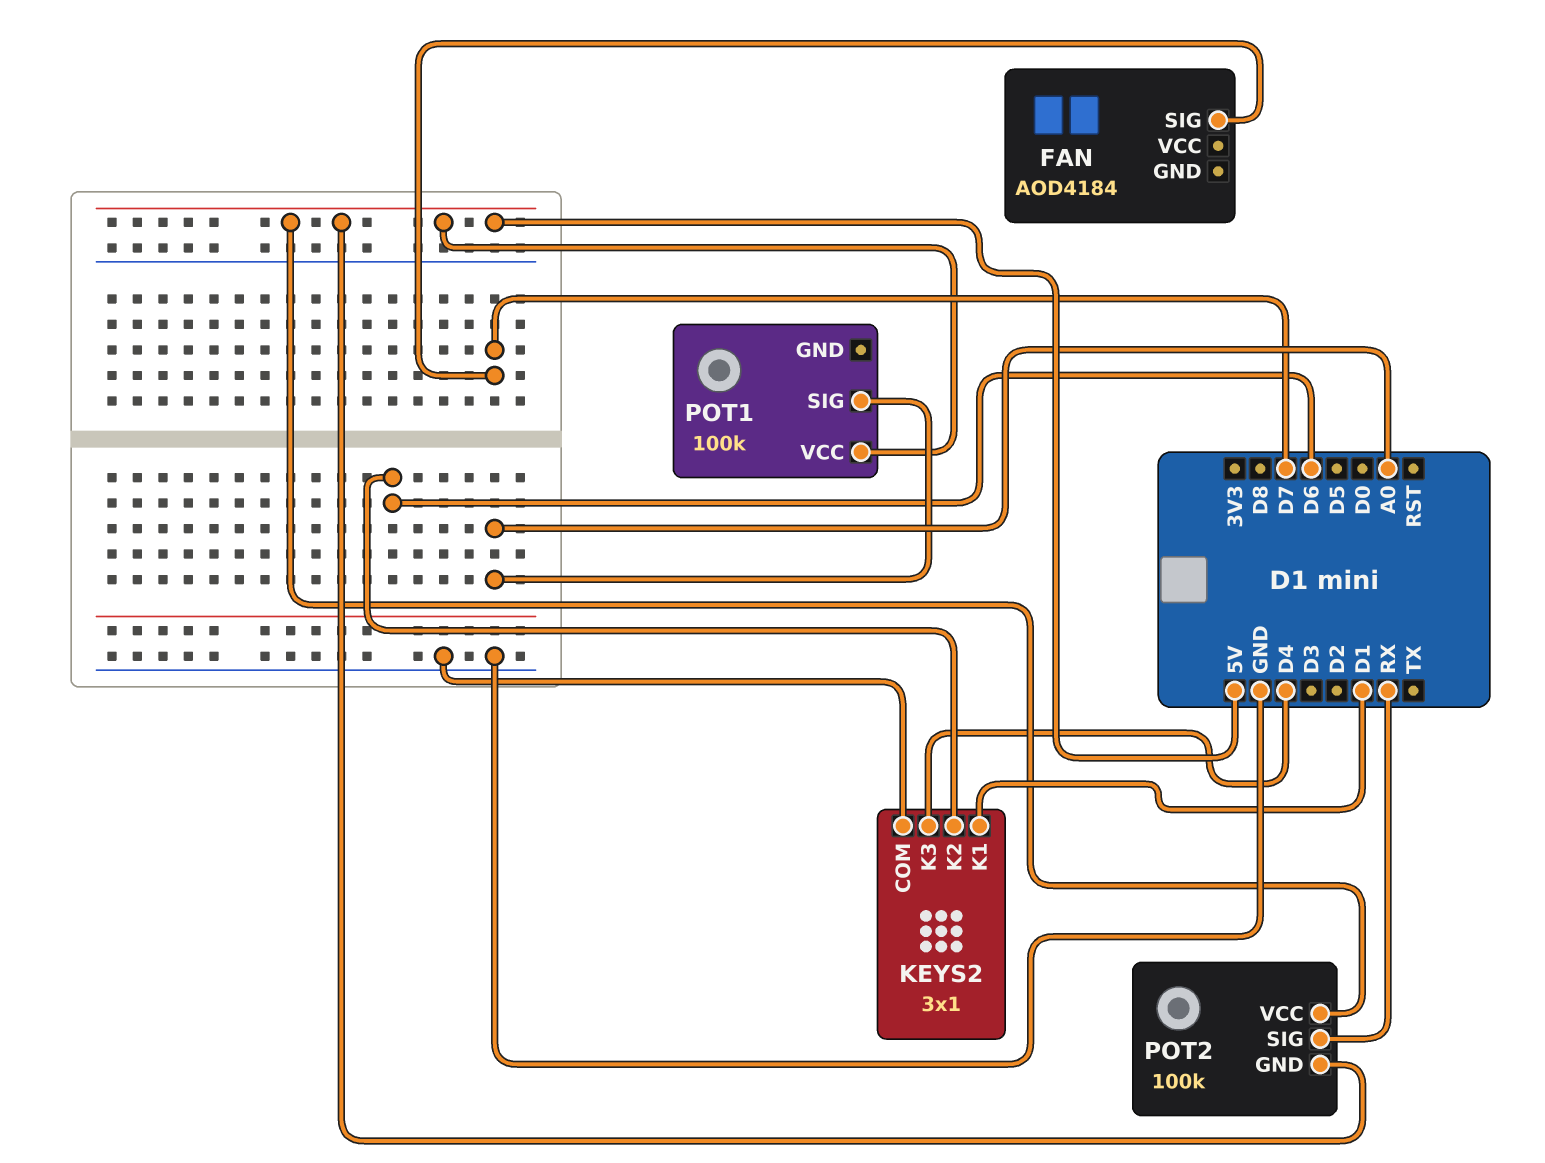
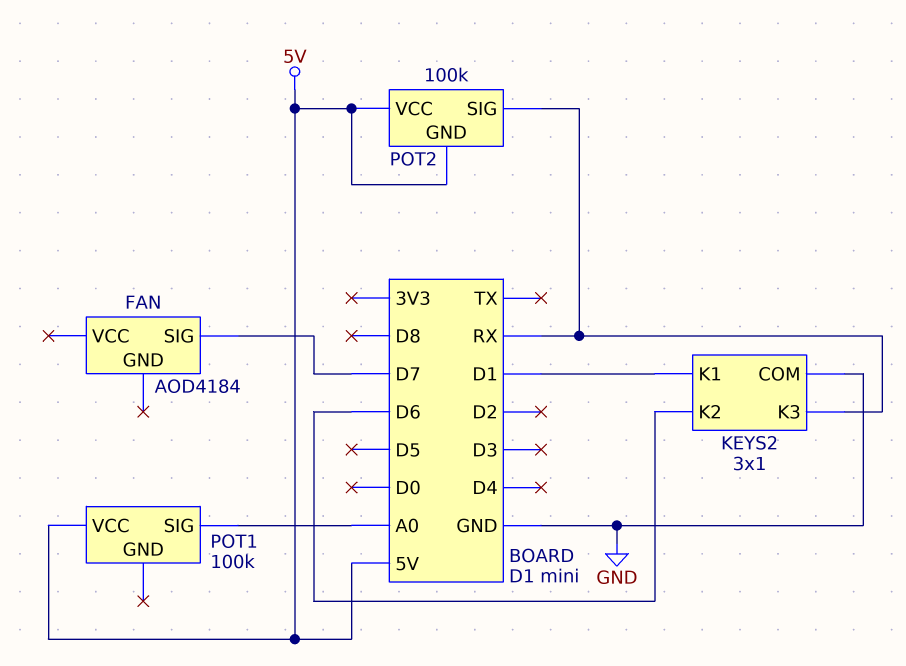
KEYS2 pin K3: D4 -> RX

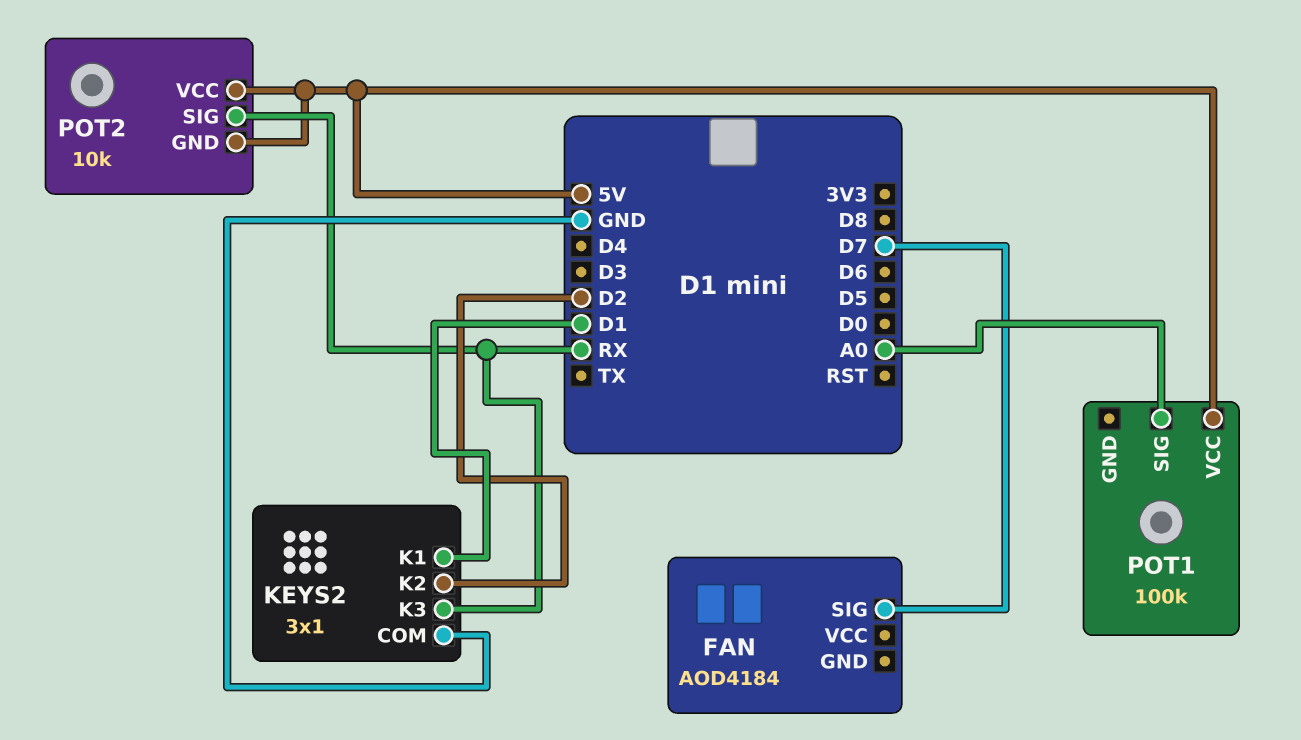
KEYS2 pin K2: D6 -> D2
POT2: 100k -> 10k

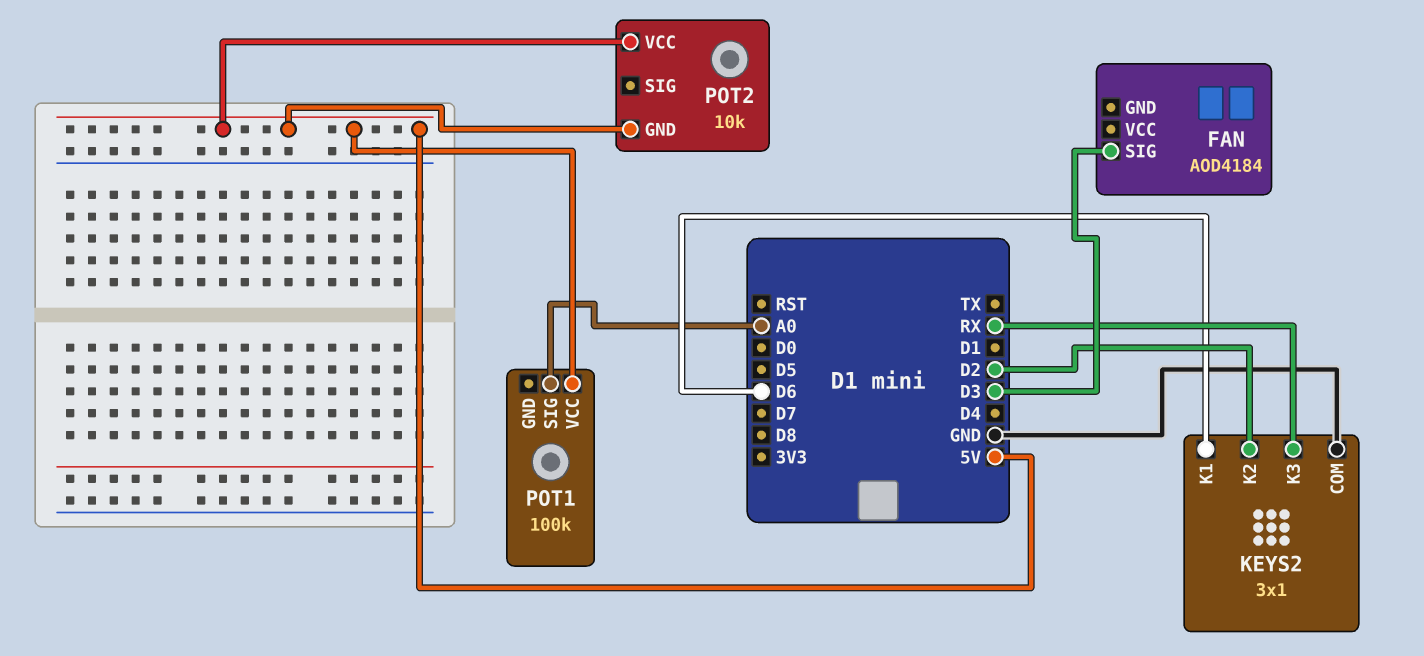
FAN pin SIG: D7 -> D3
KEYS2 pin K1: D1 -> D6
POT2 pin SIG: RX -> none

